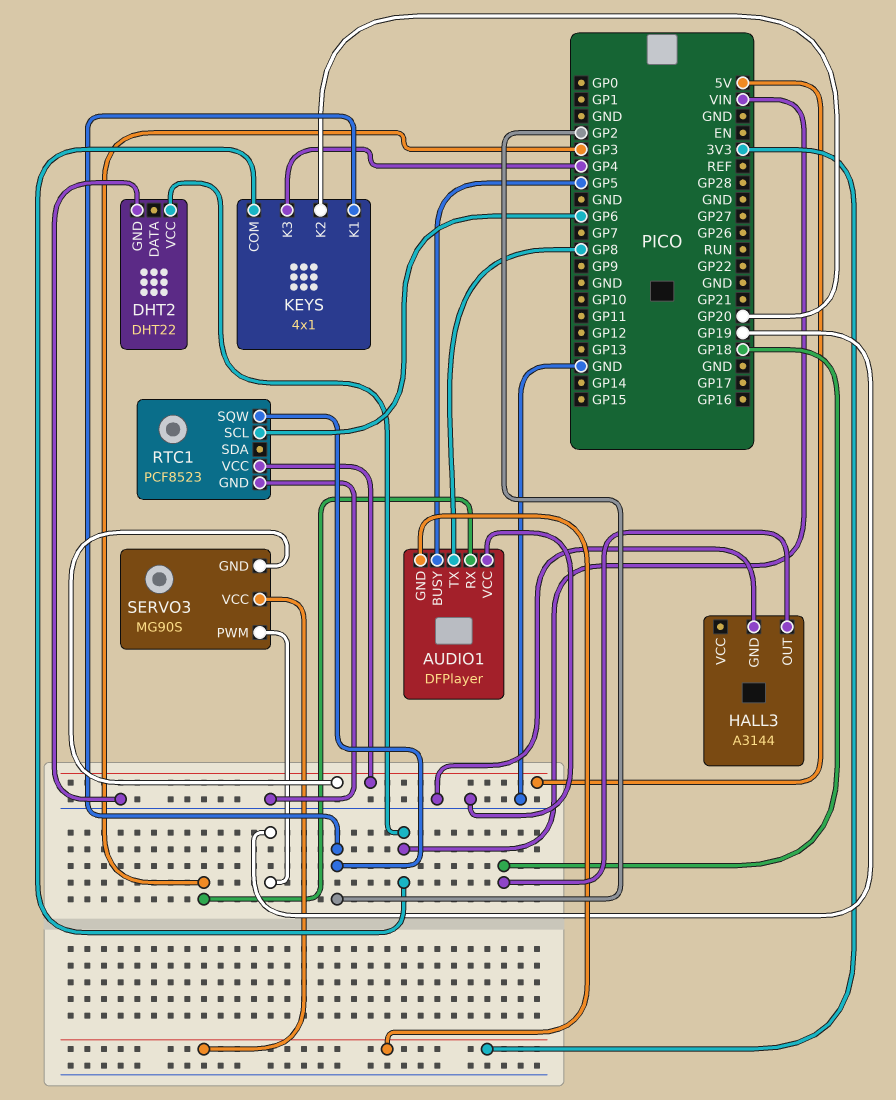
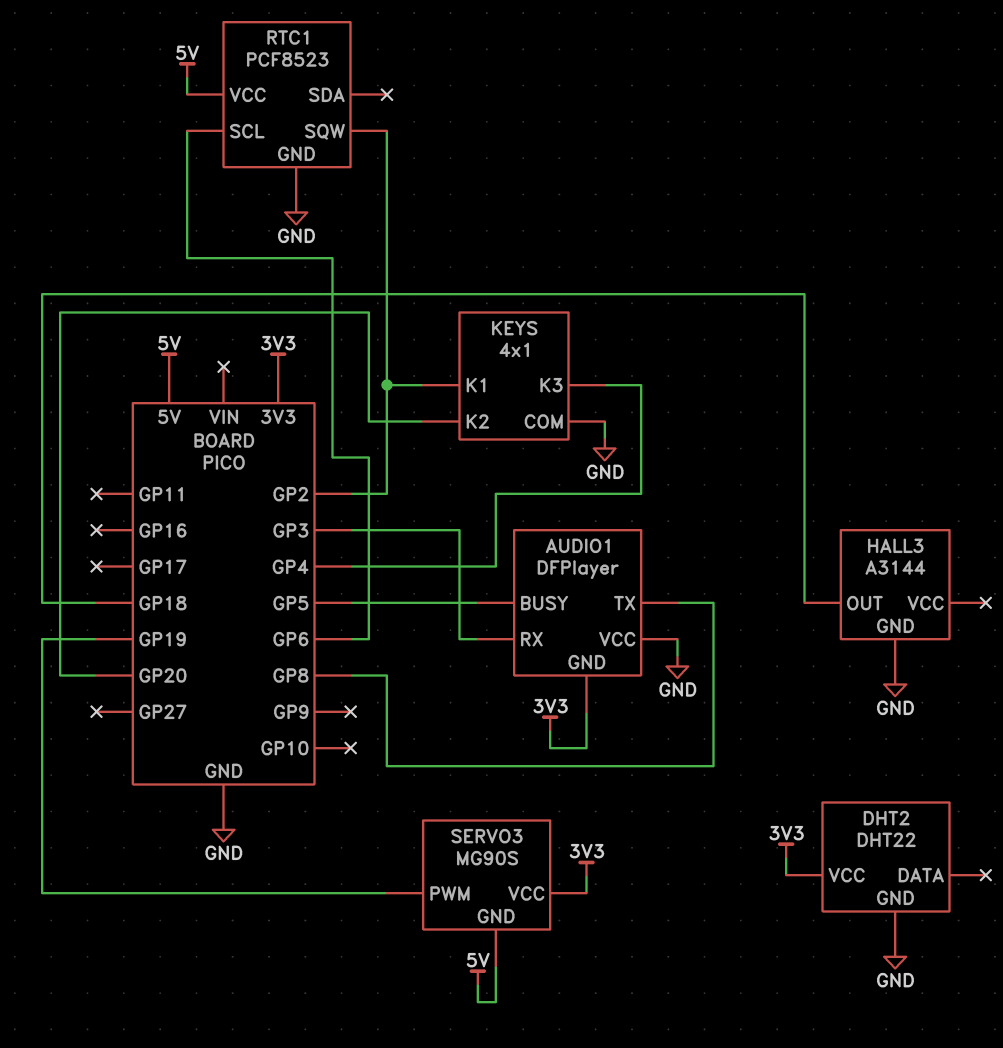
DHT2 pin VCC: VIN -> 3V3
KEYS pin COM: VIN -> GND

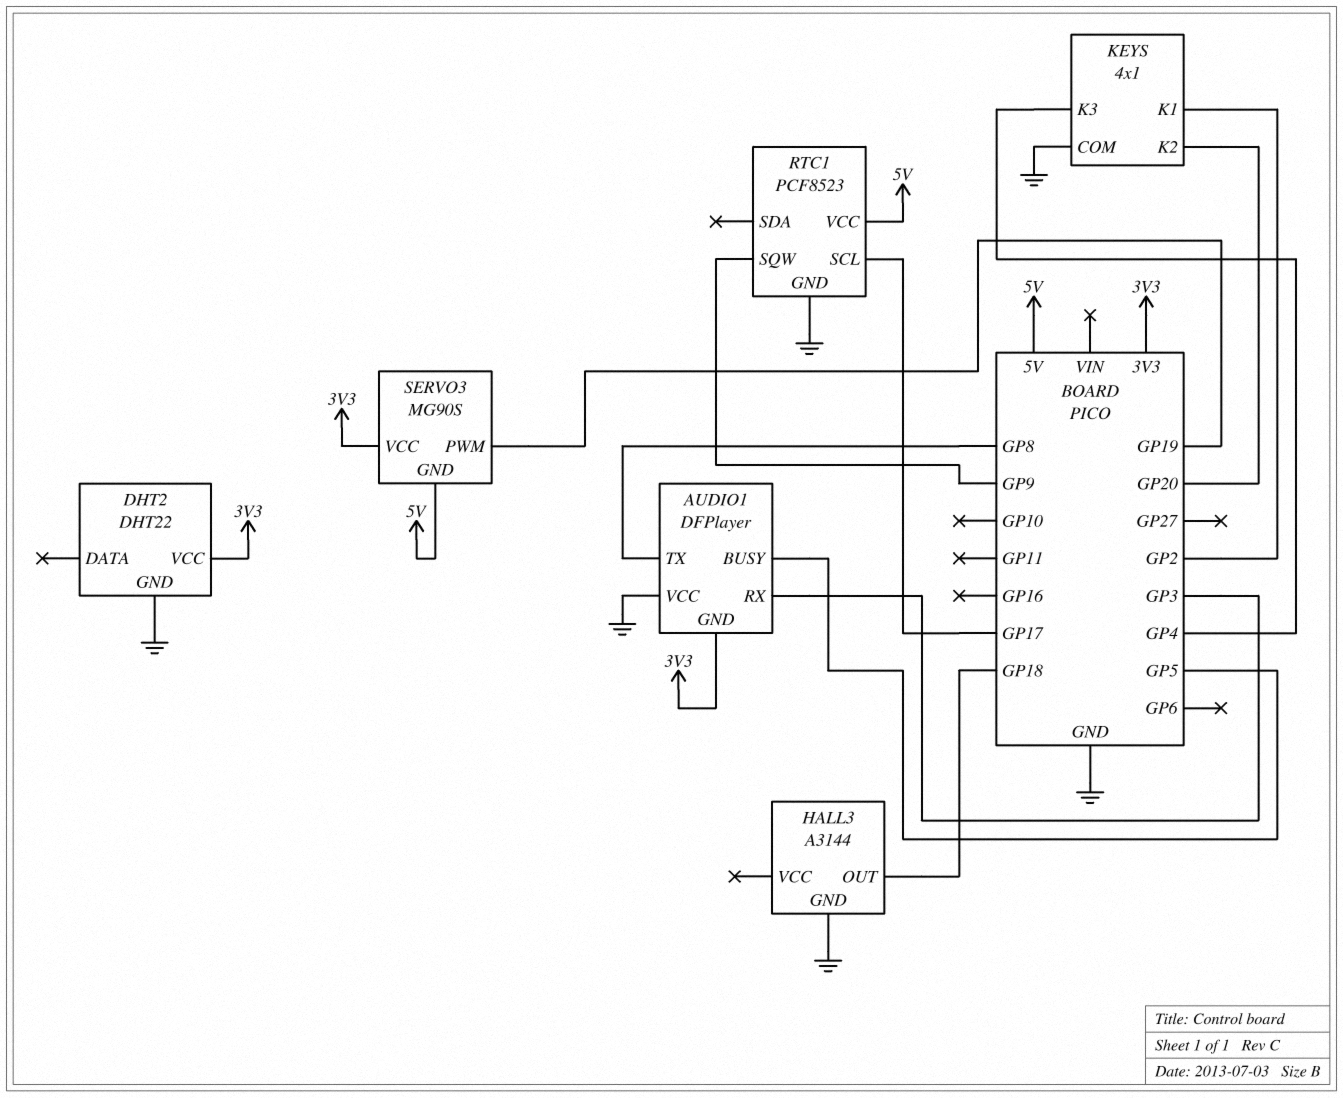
RTC1 pin SCL: GP6 -> GP17
RTC1 pin SQW: GP2 -> GP9

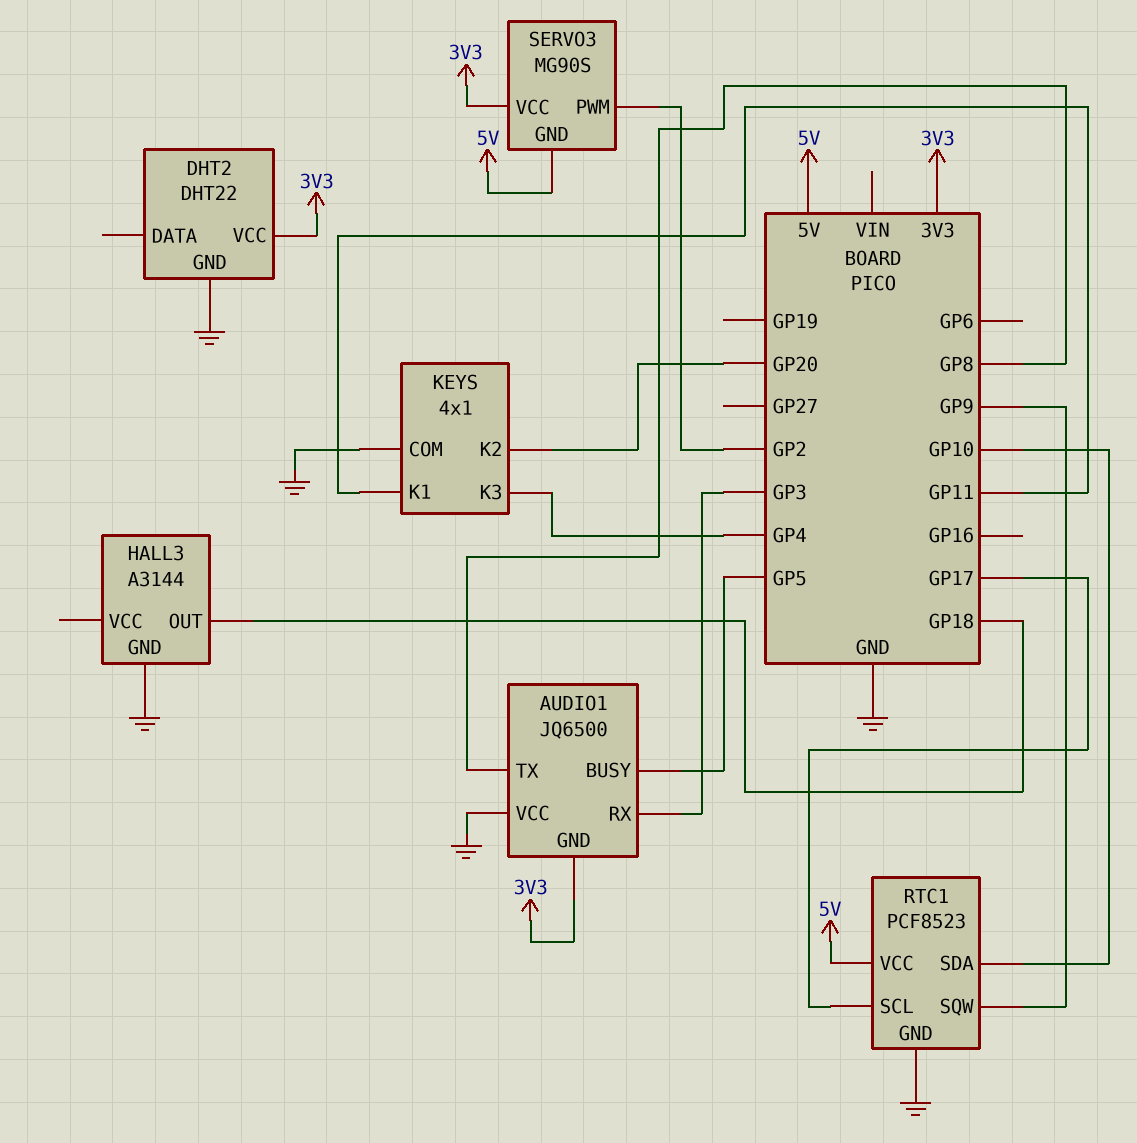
AUDIO1: DFPlayer -> JQ6500
KEYS pin K1: GP2 -> GP11
RTC1 pin SDA: none -> GP10
SERVO3 pin PWM: GP19 -> GP2

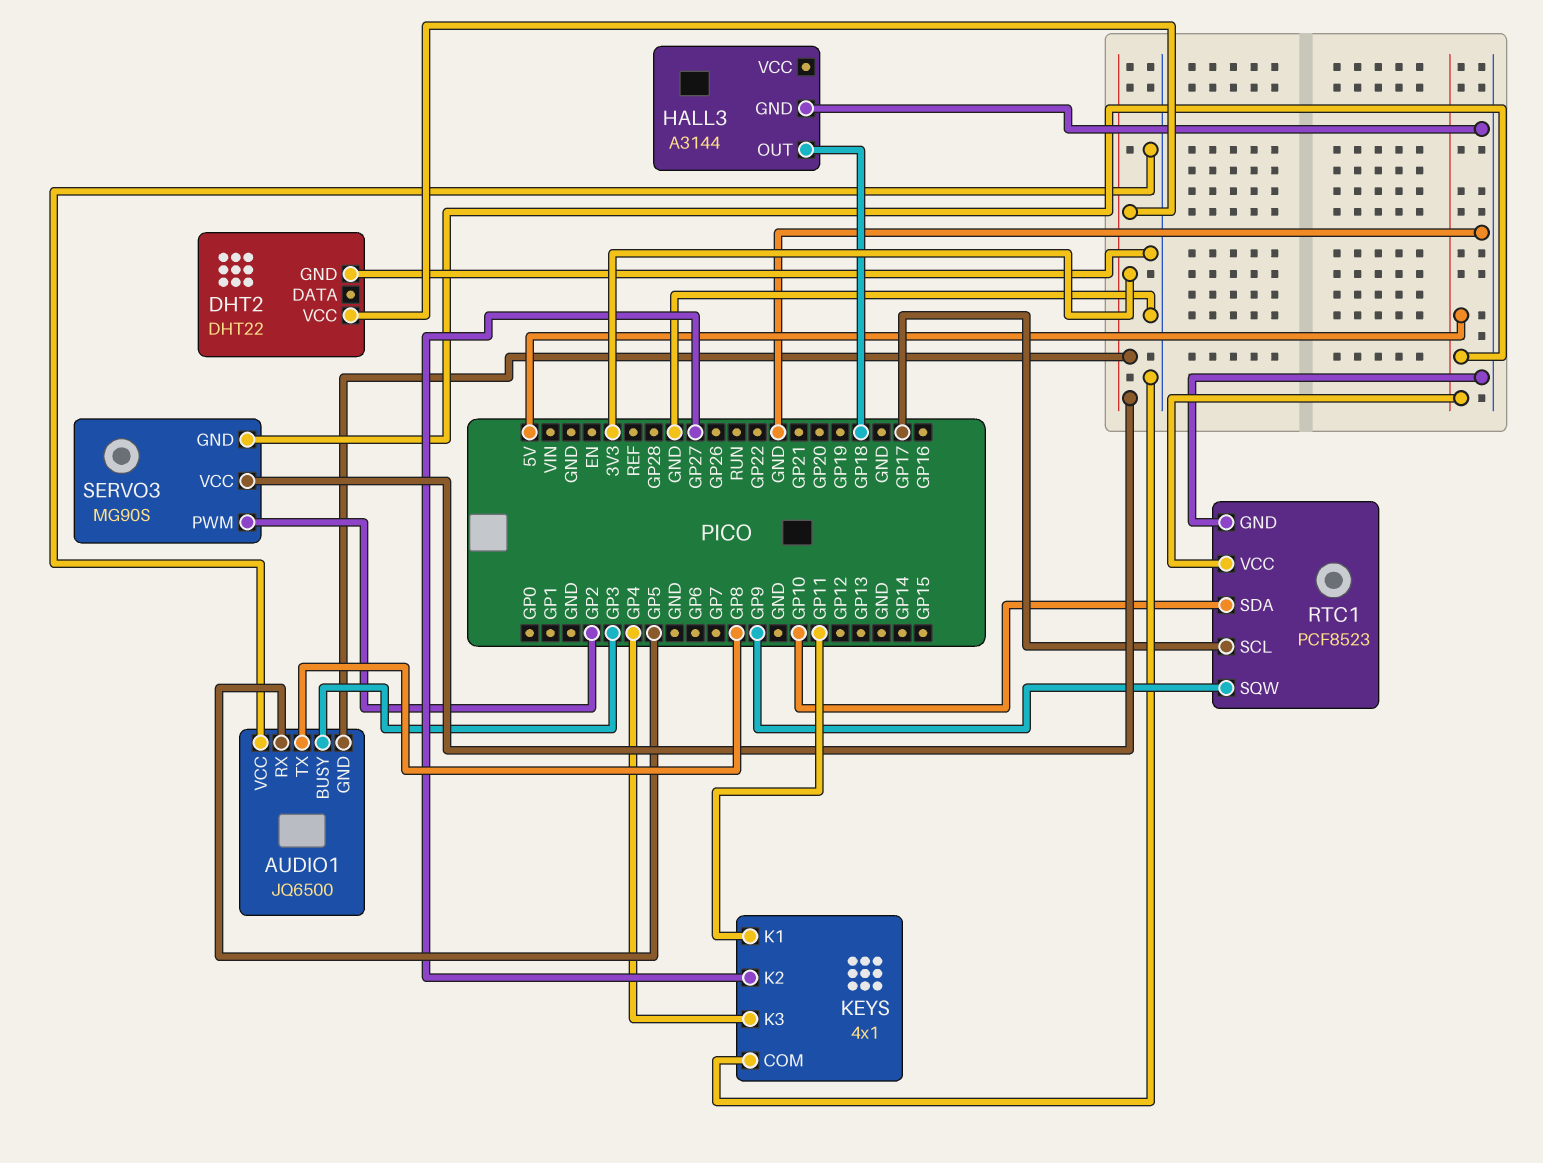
AUDIO1 pin BUSY: GP5 -> GP3
AUDIO1 pin RX: GP3 -> GP5
KEYS pin K2: GP20 -> GP27

